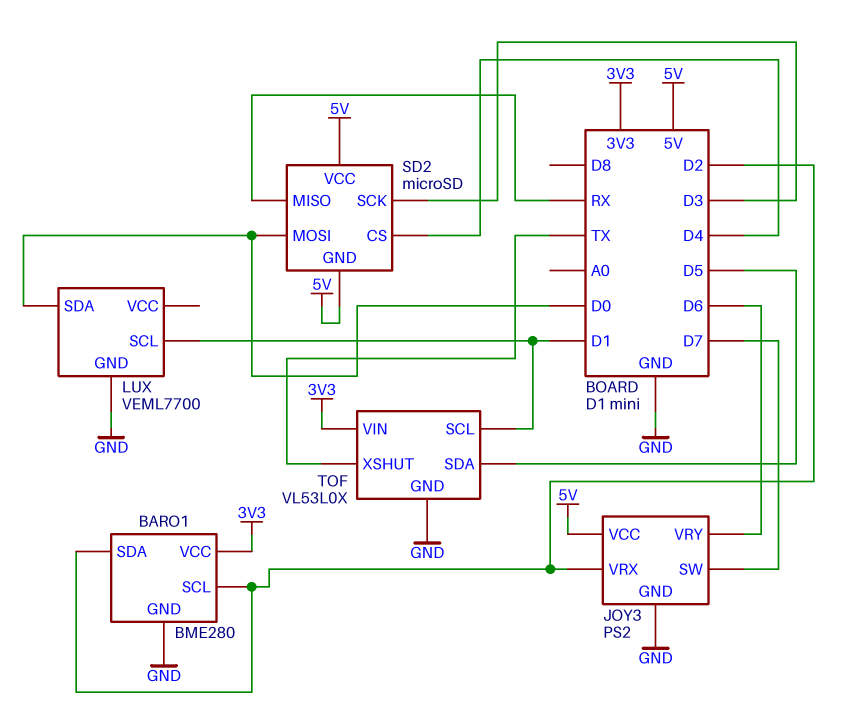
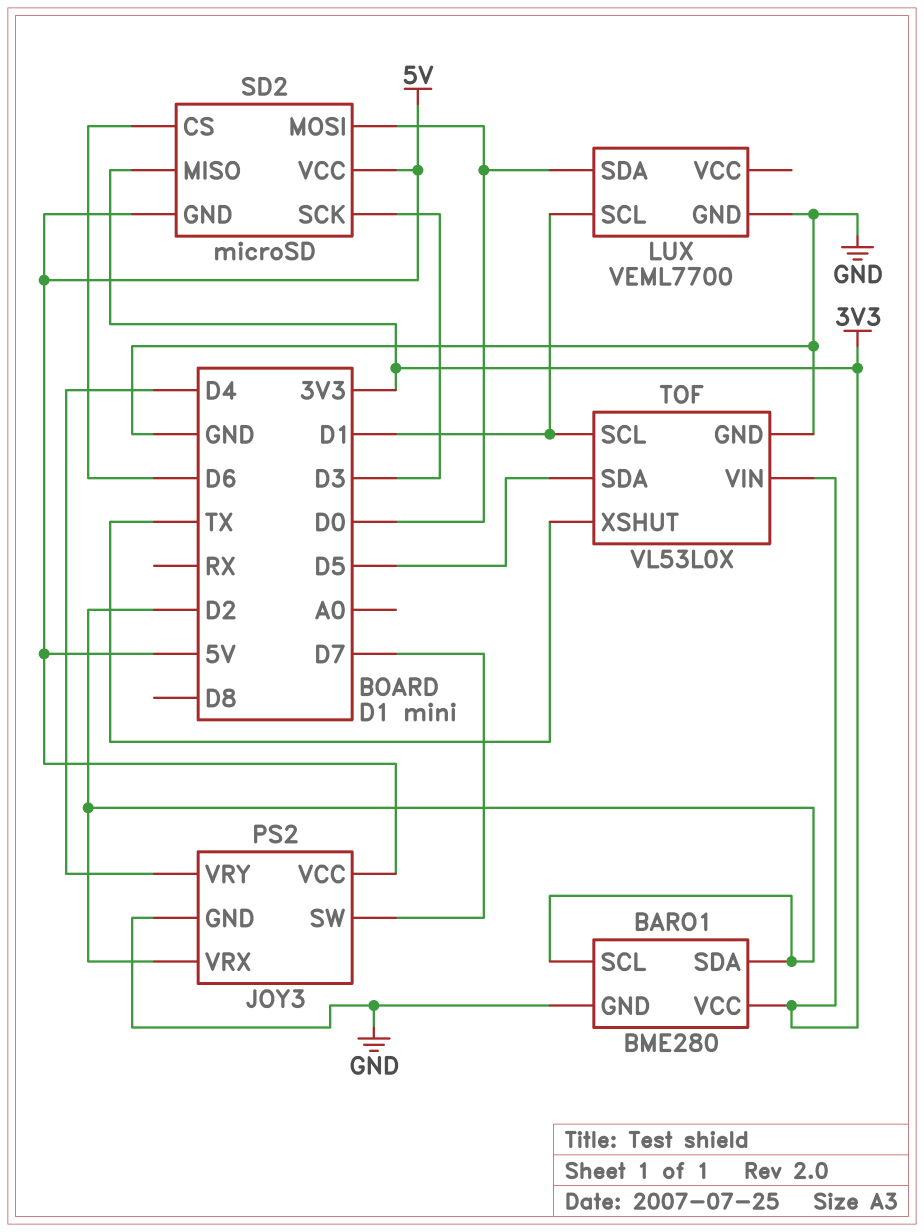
JOY3 pin VRY: D6 -> D4
SD2 pin CS: D4 -> D6
SD2 pin MISO: RX -> 3V3

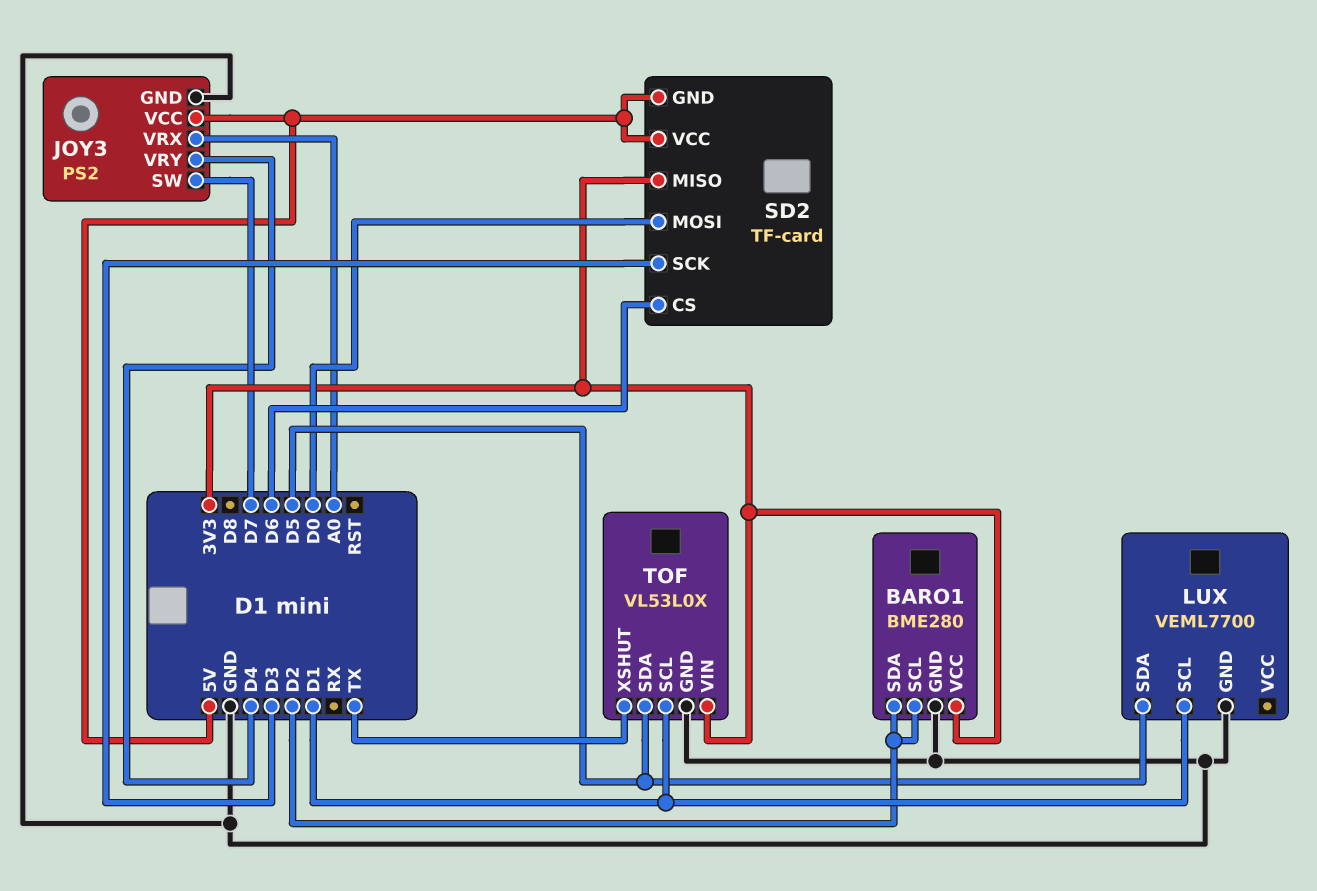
JOY3 pin VRX: D2 -> A0
LUX pin SDA: D0 -> D5
SD2: microSD -> TF-card

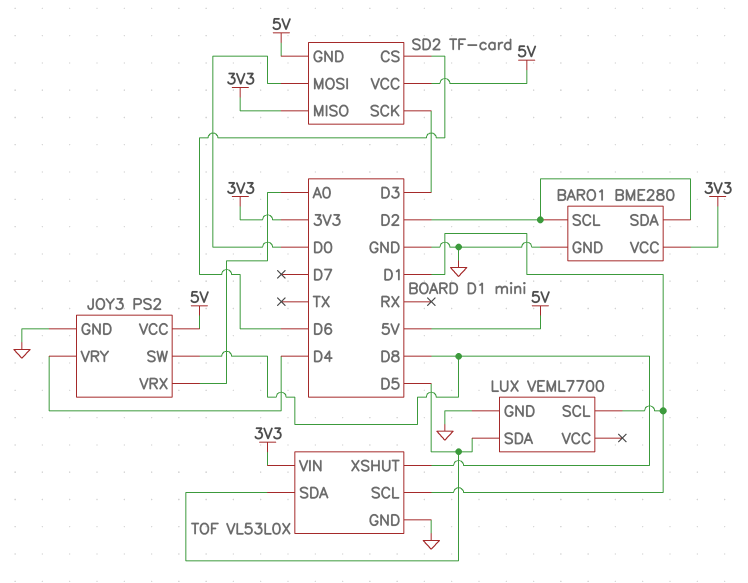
JOY3 pin SW: D7 -> D8
TOF pin XSHUT: TX -> D8

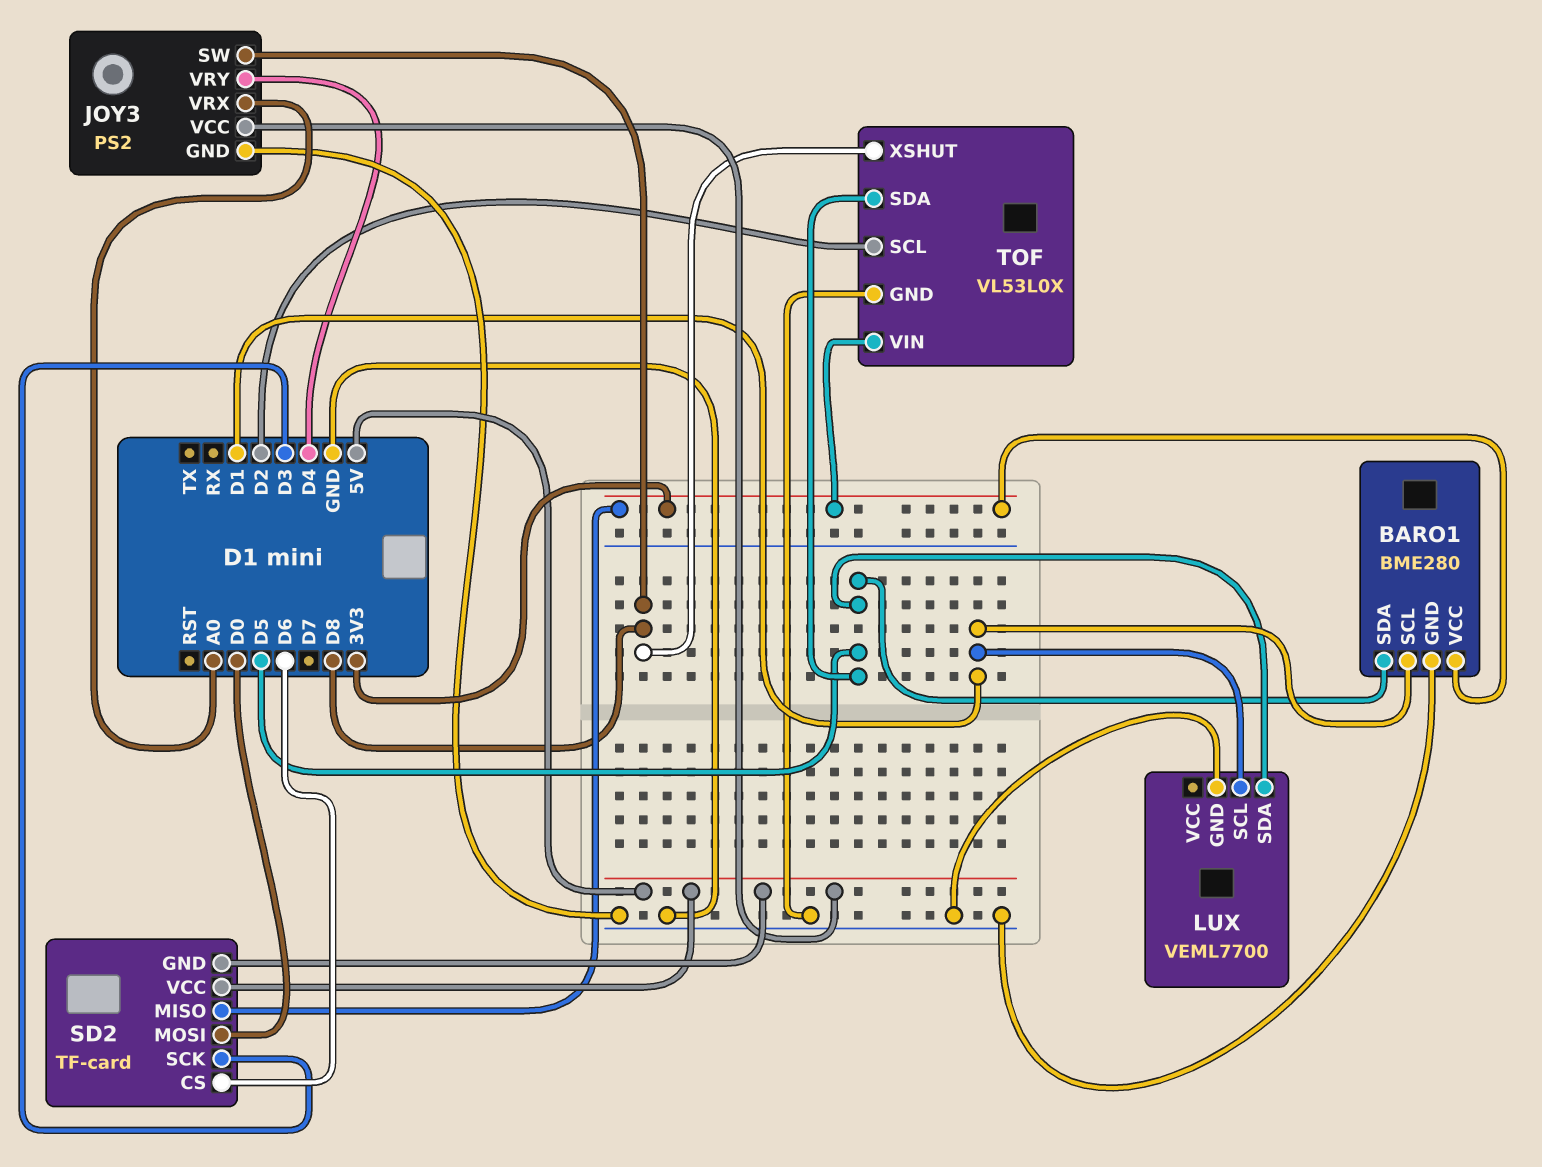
BARO1 pin SCL: D2 -> D1
BARO1 pin SDA: D2 -> D5
TOF pin SCL: D1 -> D2

